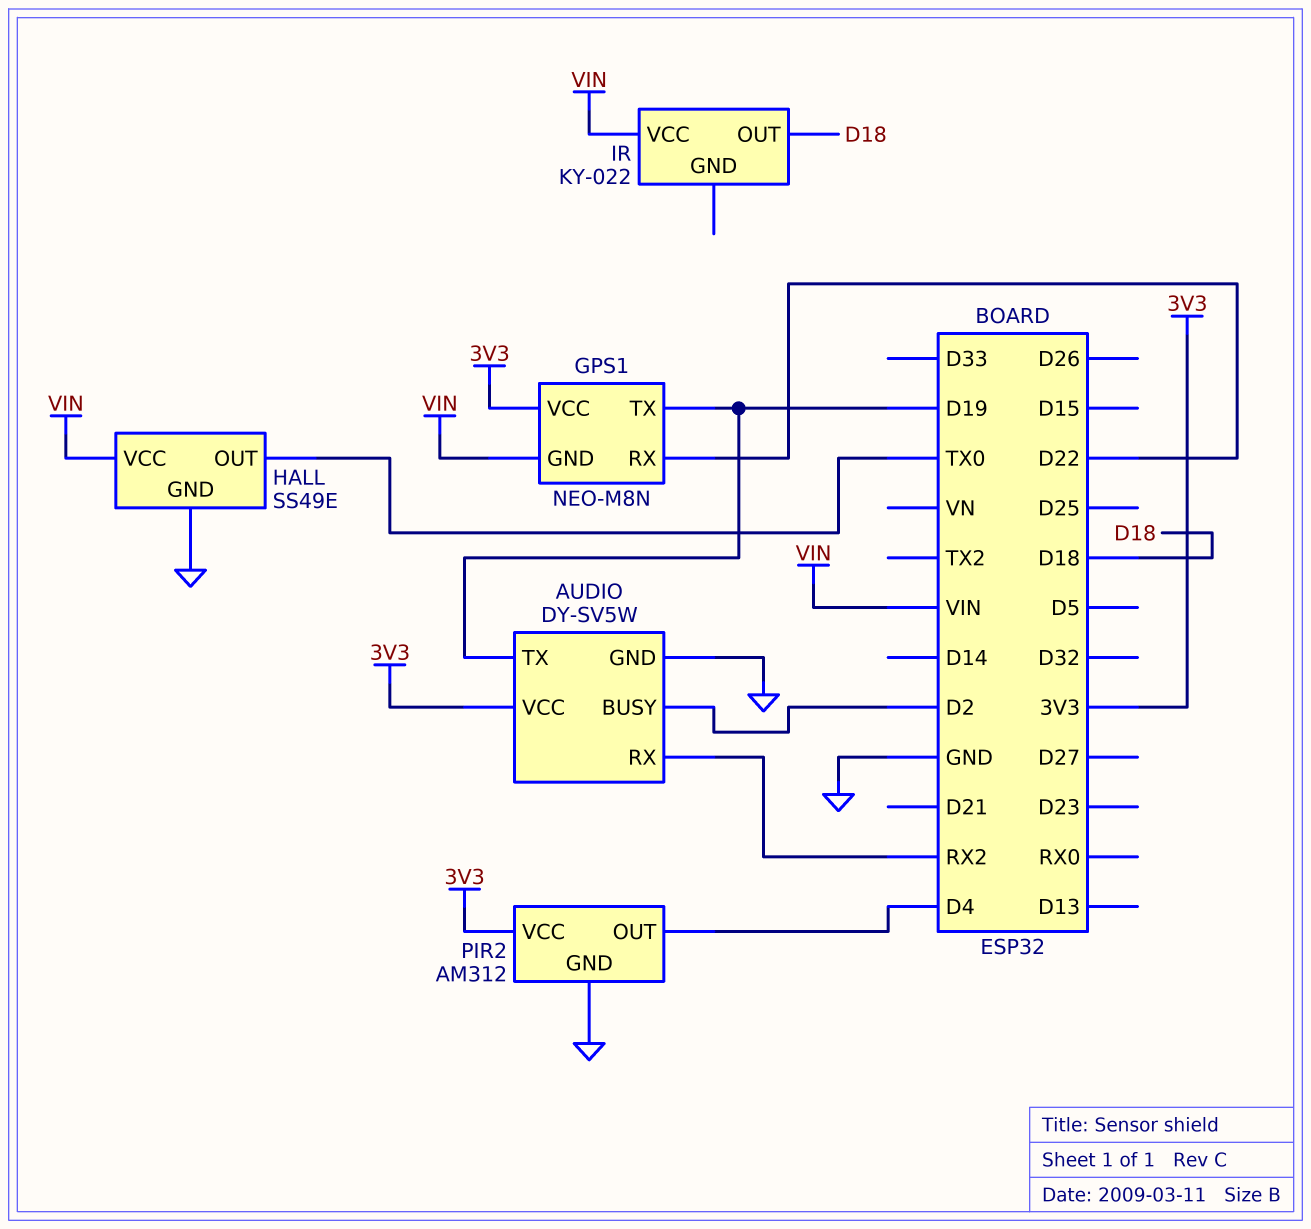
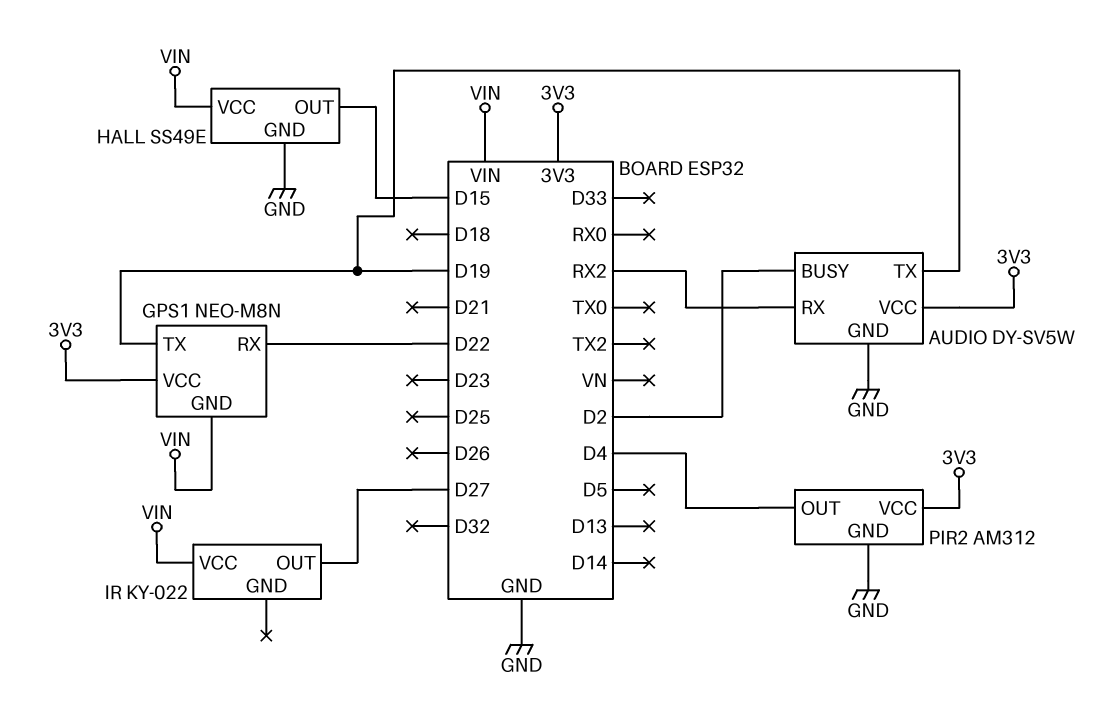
HALL pin OUT: TX0 -> D15
IR pin OUT: D18 -> D27

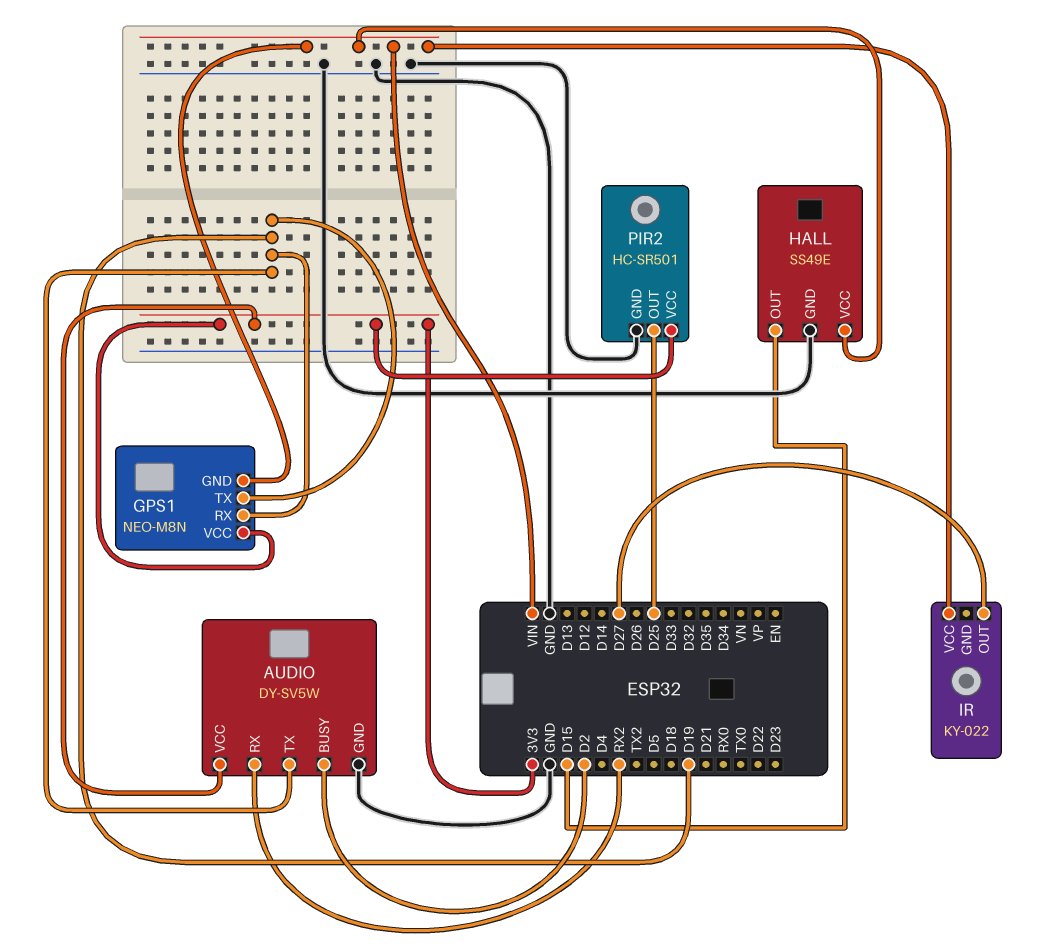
GPS1 pin RX: D22 -> D19
PIR2: AM312 -> HC-SR501
PIR2 pin OUT: D4 -> D25

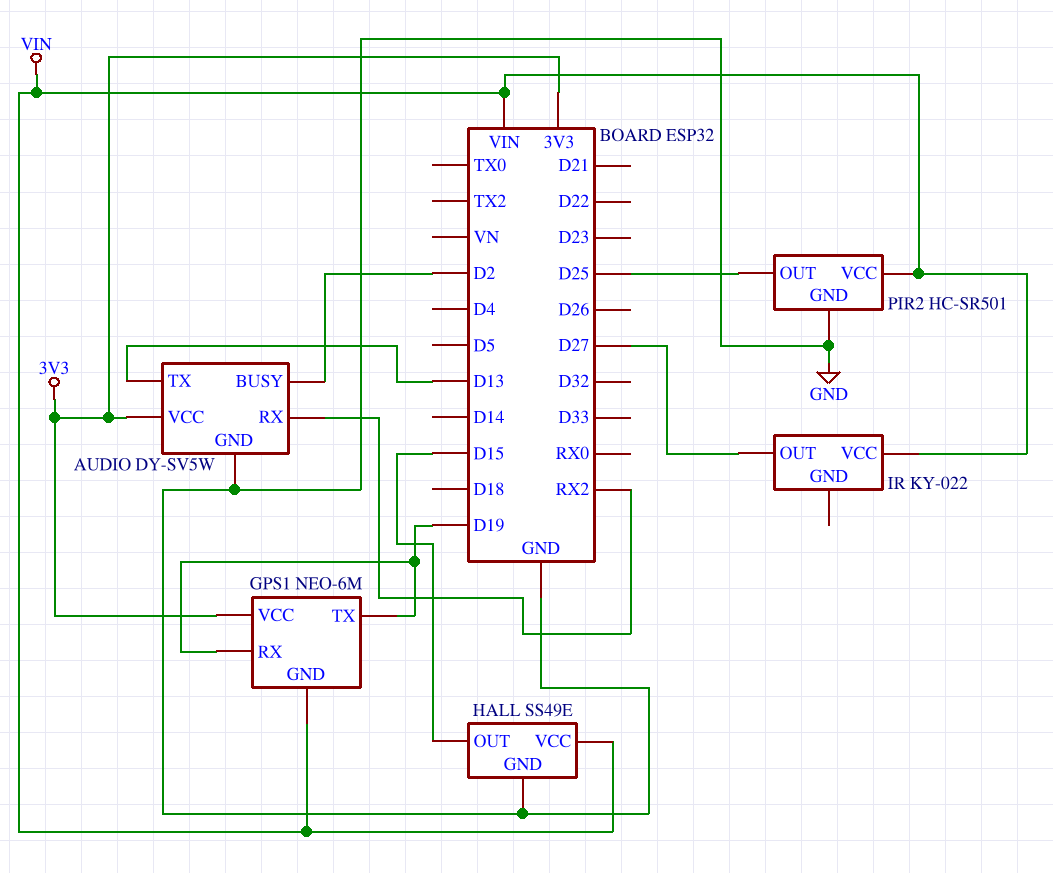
AUDIO pin TX: D19 -> D13
GPS1: NEO-M8N -> NEO-6M
PIR2 pin VCC: 3V3 -> VIN

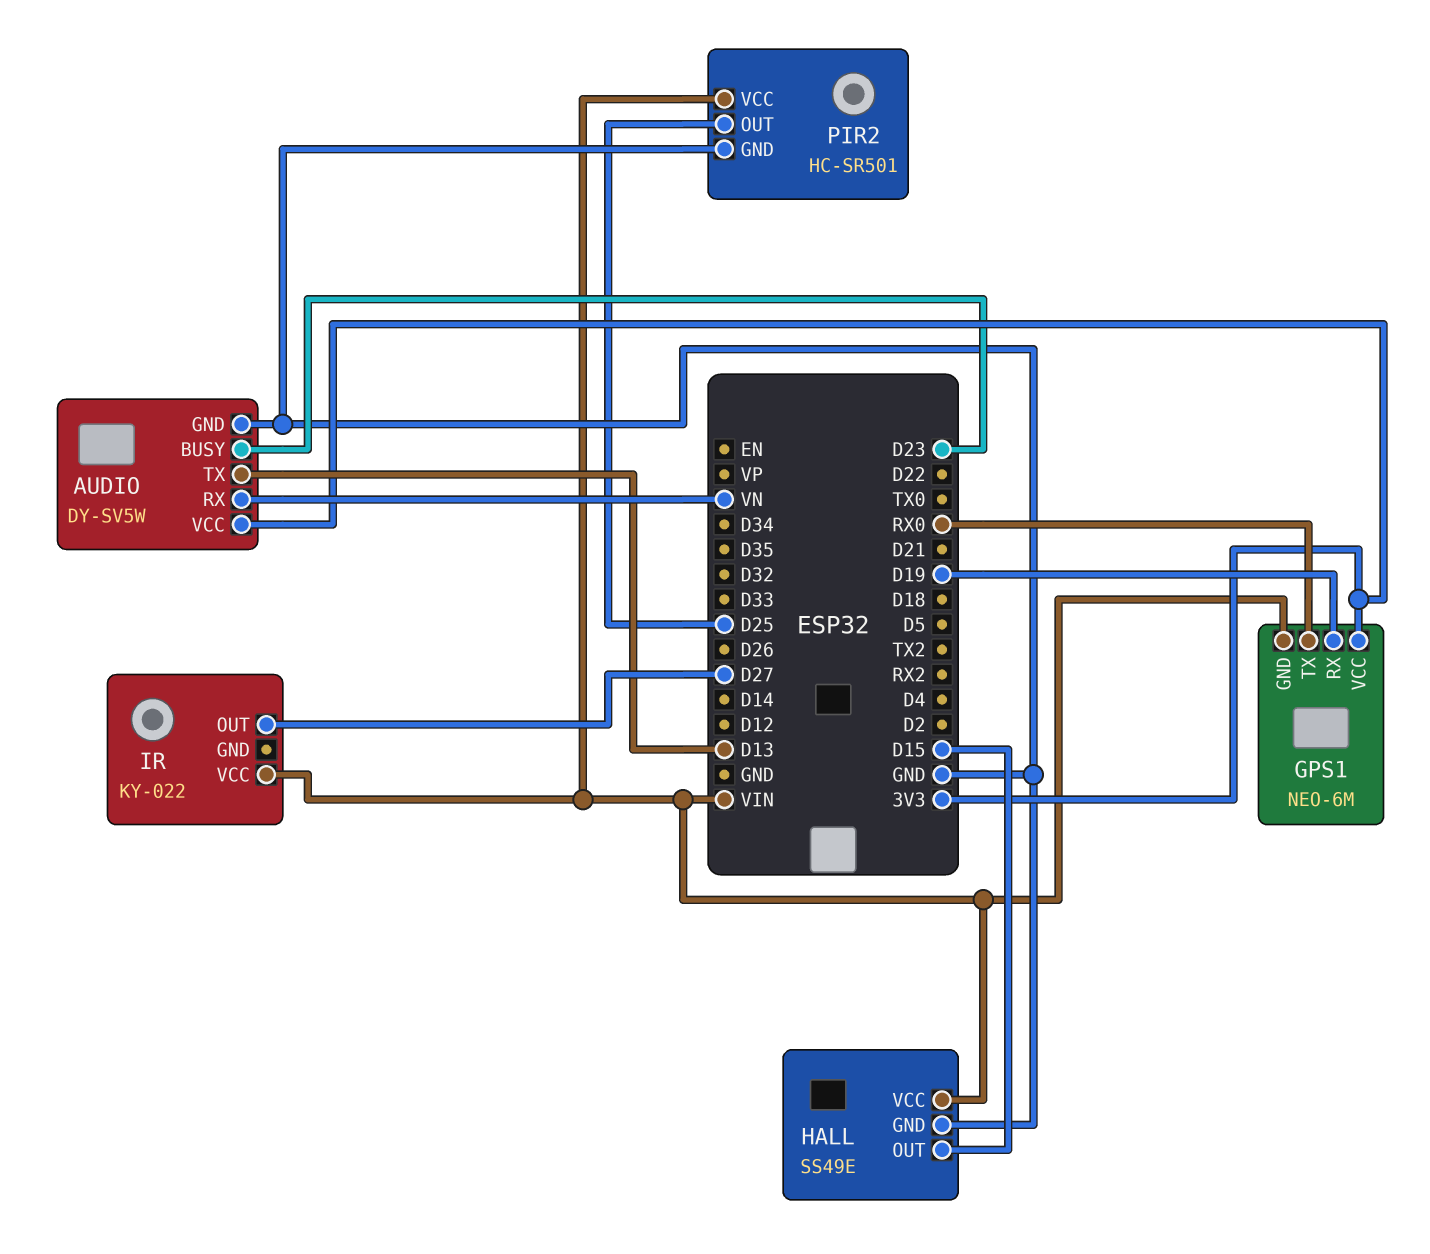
AUDIO pin BUSY: D2 -> D23
AUDIO pin RX: RX2 -> VN
GPS1 pin TX: D19 -> RX0

